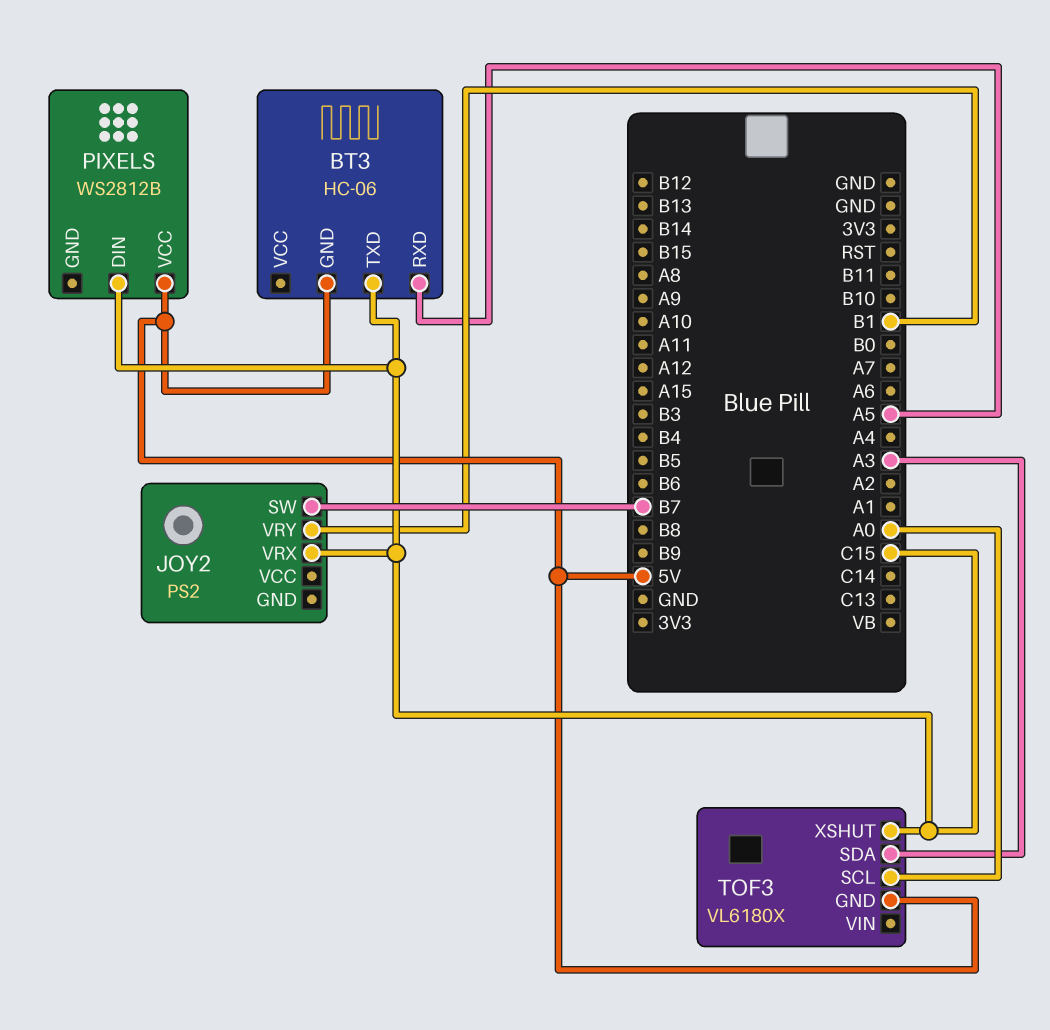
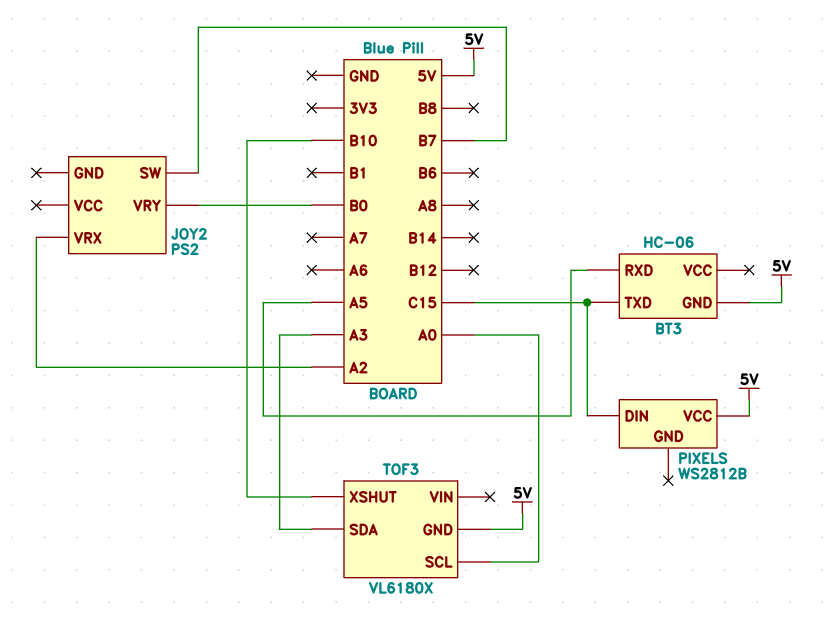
JOY2 pin VRX: C15 -> A2
JOY2 pin VRY: B1 -> B0
TOF3 pin XSHUT: C15 -> B10

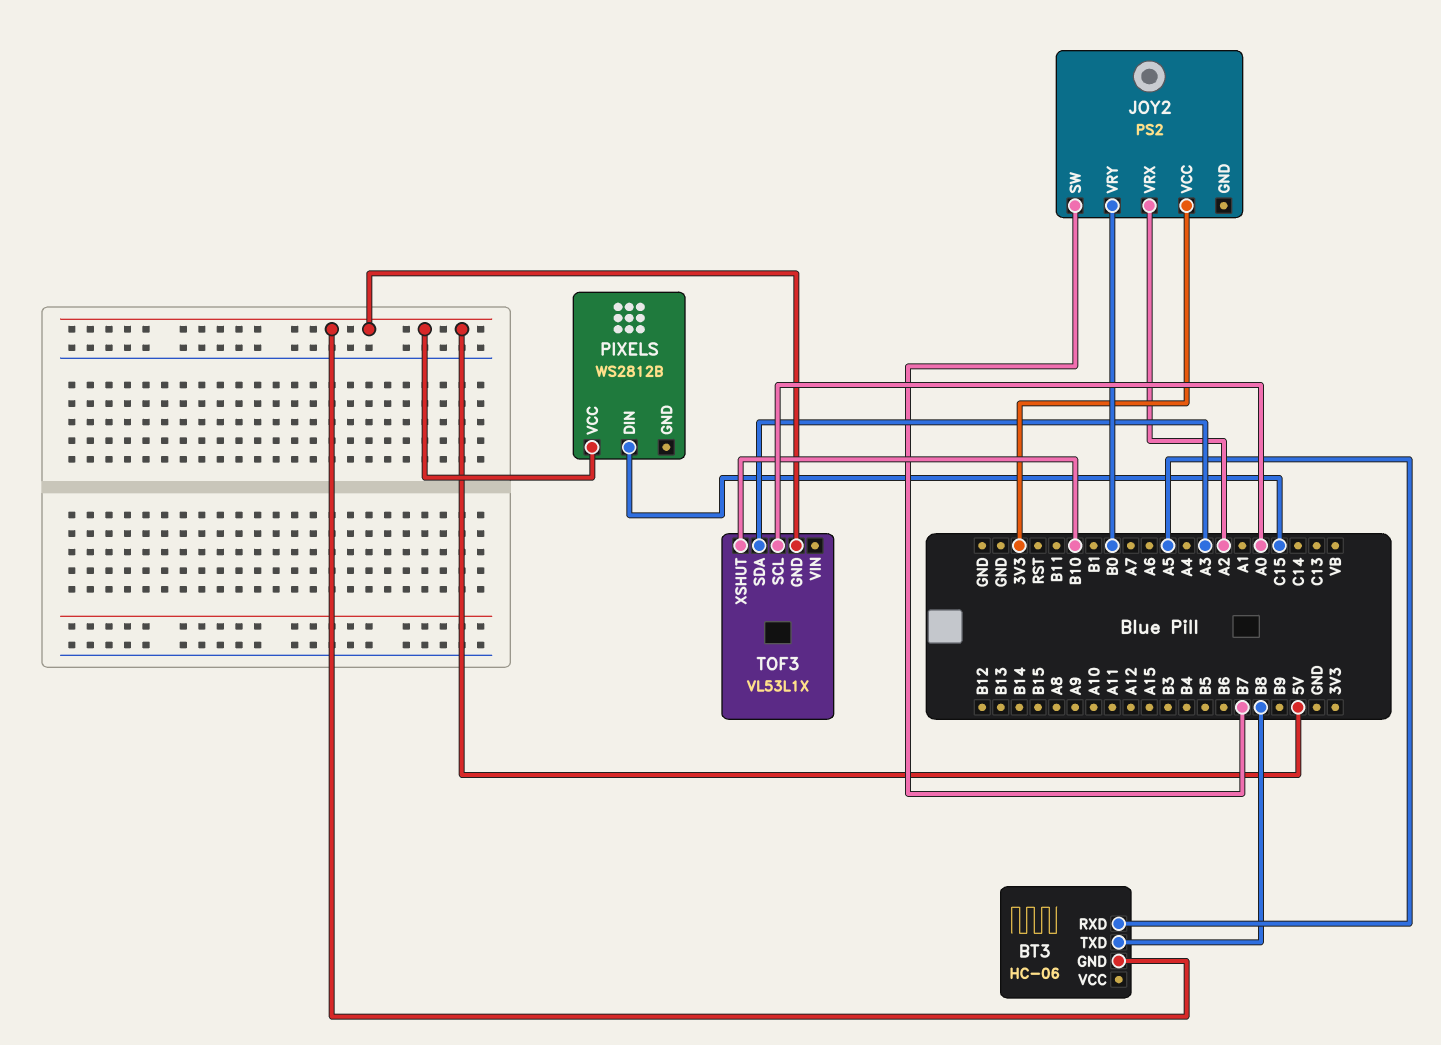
BT3 pin TXD: C15 -> B8
JOY2 pin VCC: none -> 3V3
TOF3: VL6180X -> VL53L1X

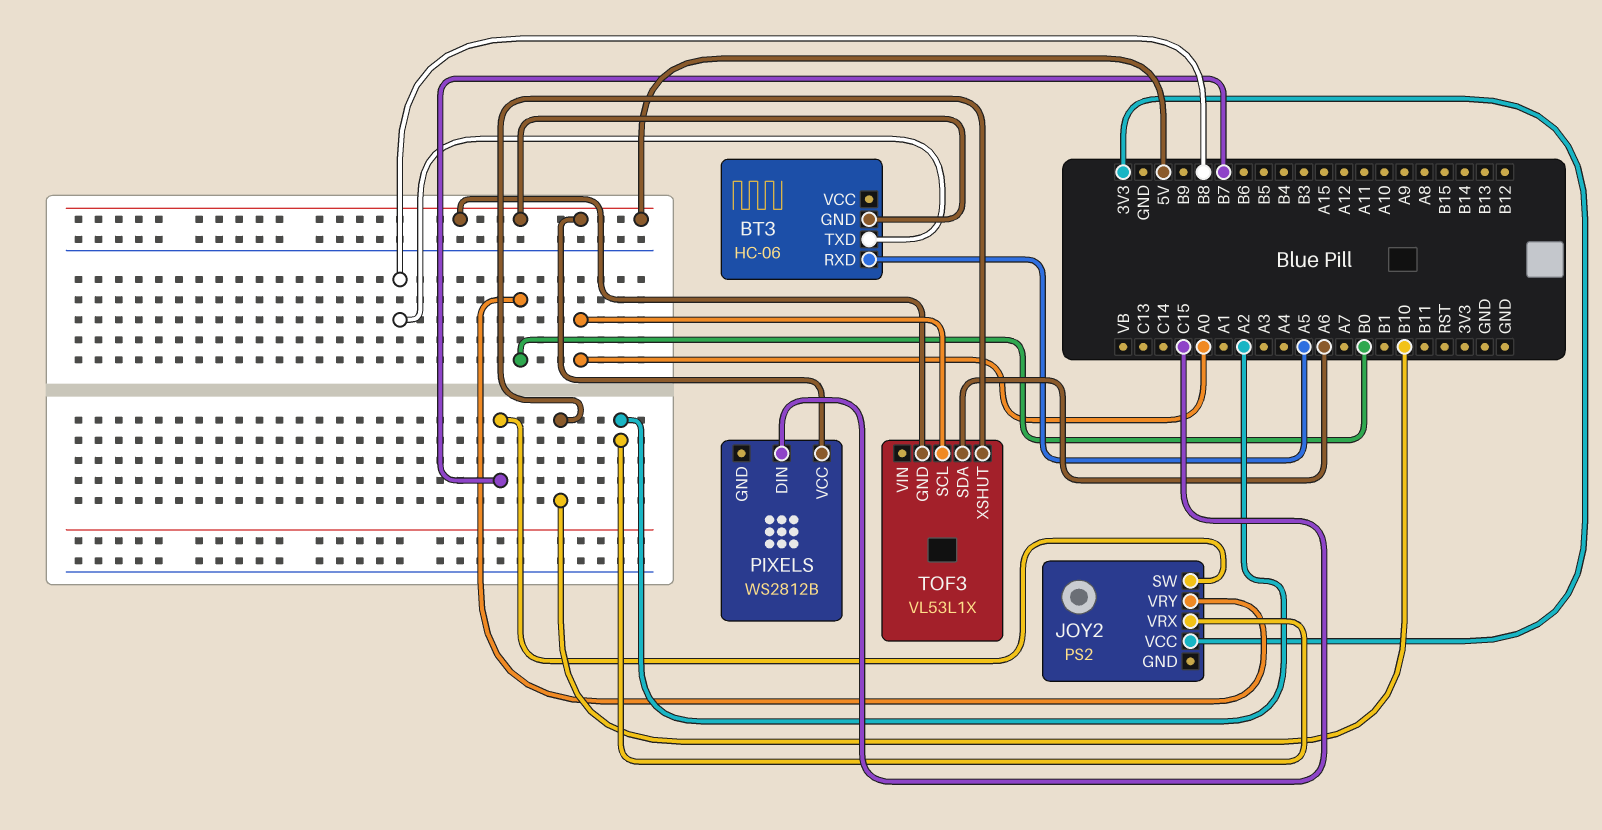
TOF3 pin SDA: A3 -> A6

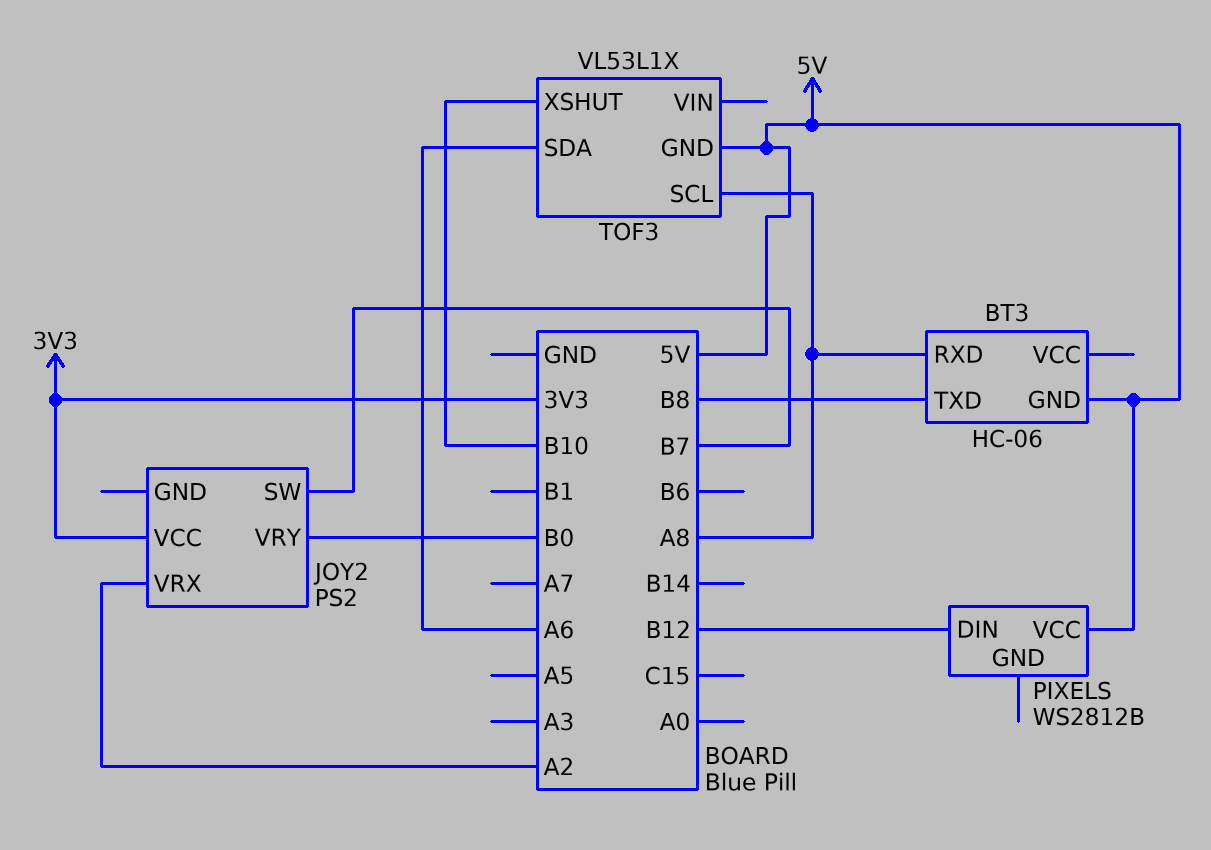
BT3 pin RXD: A5 -> A8
PIXELS pin DIN: C15 -> B12
TOF3 pin SCL: A0 -> A8

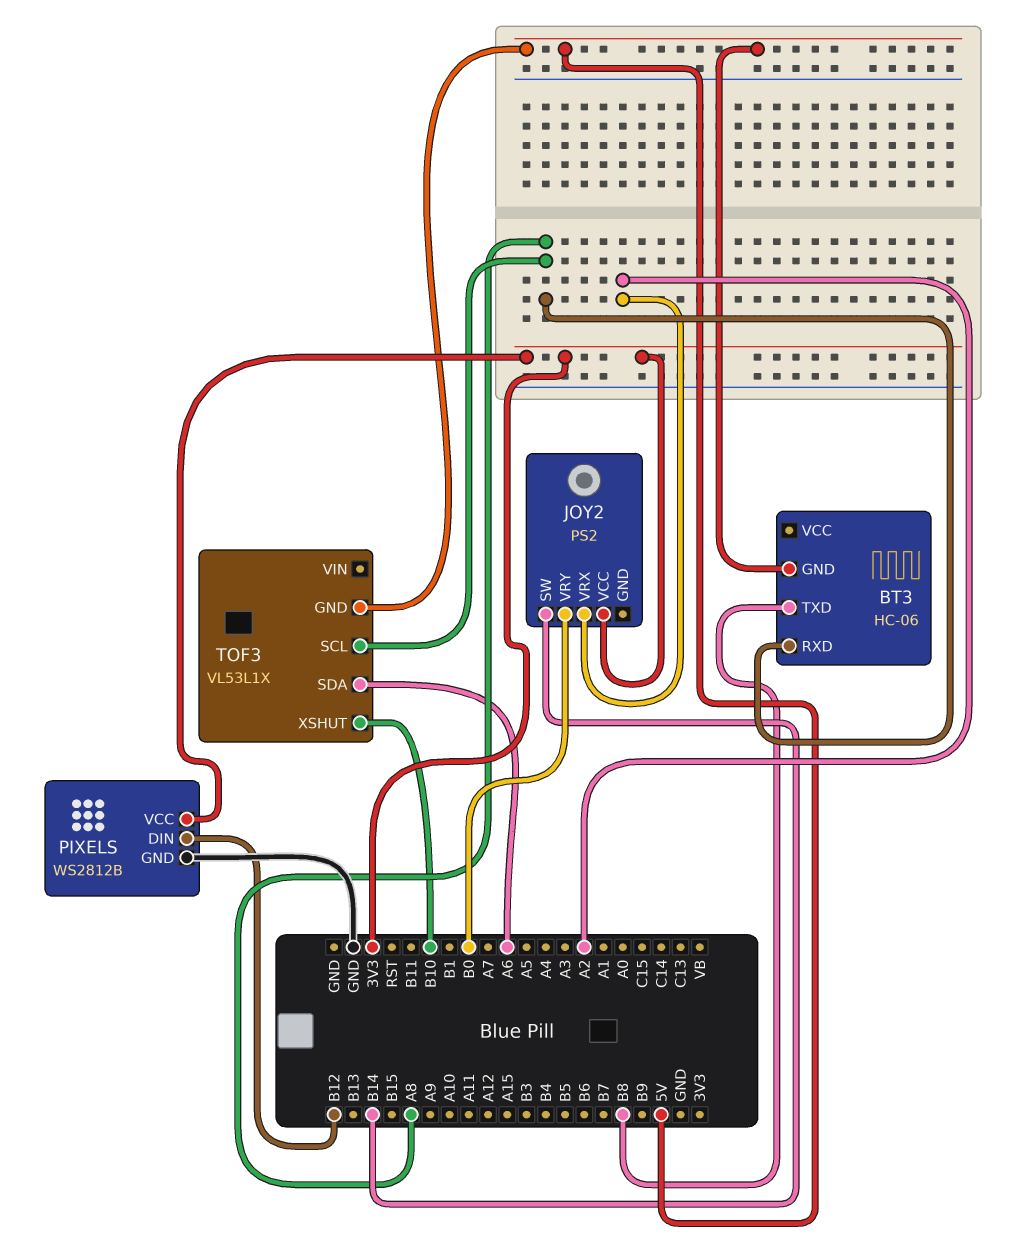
JOY2 pin SW: B7 -> B14
PIXELS pin GND: none -> GND
PIXELS pin VCC: 5V -> 3V3

